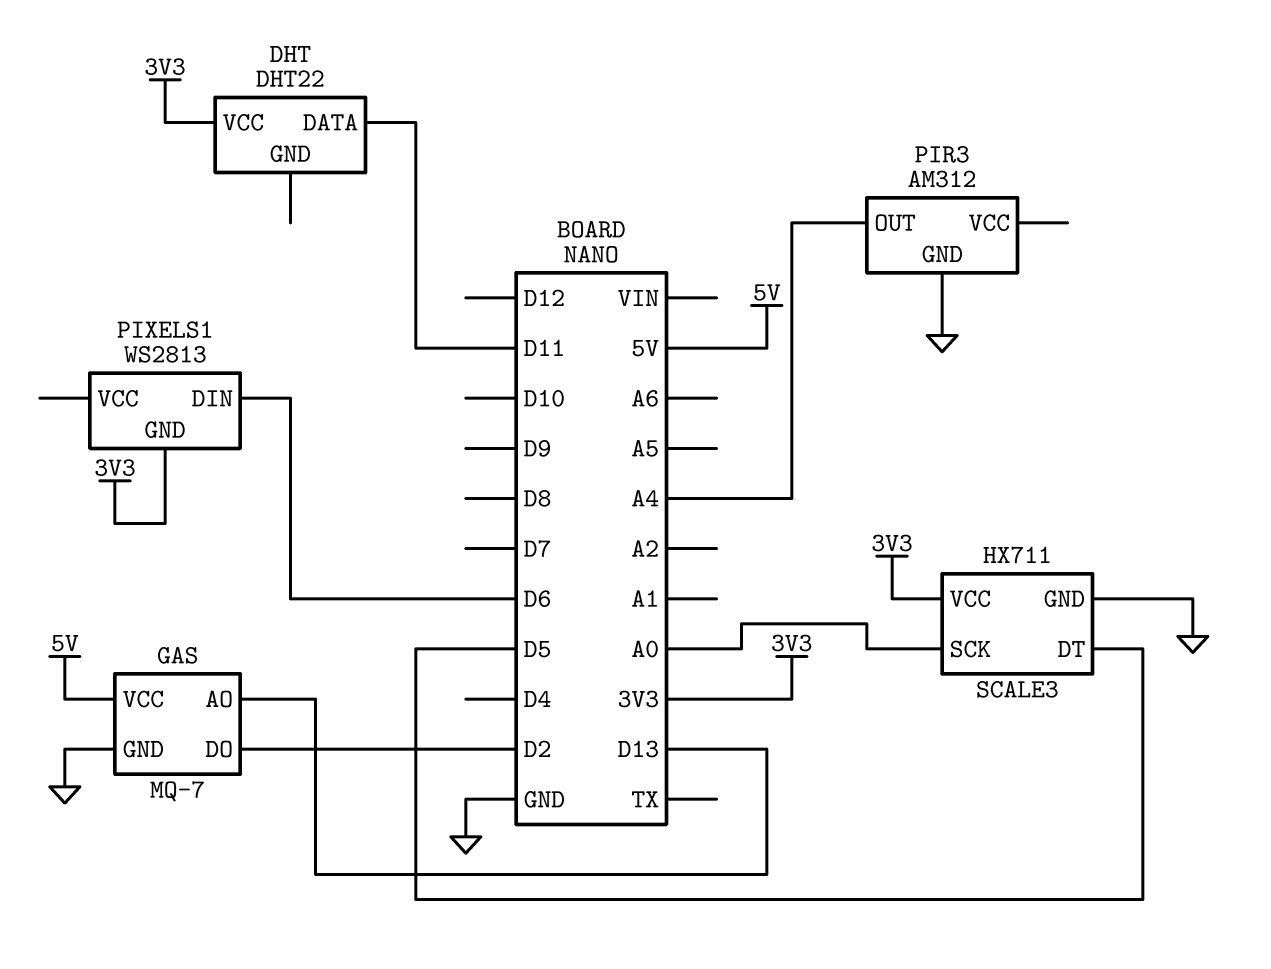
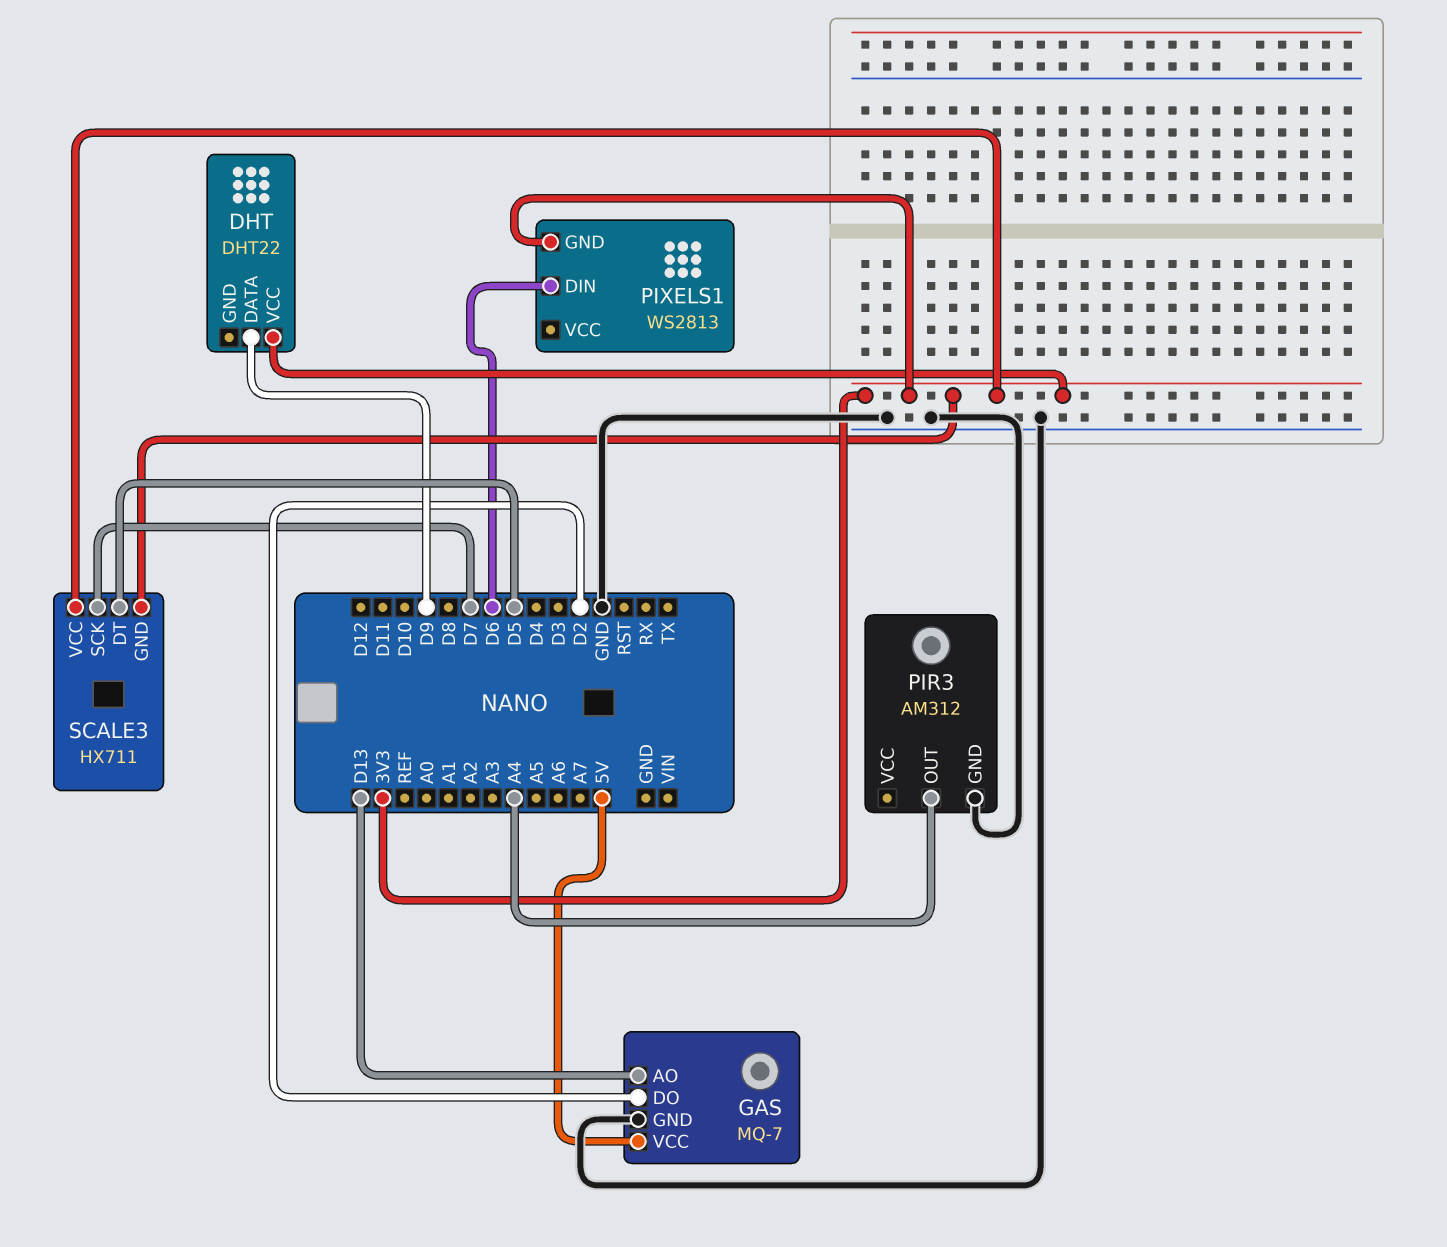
DHT pin DATA: D11 -> D9
SCALE3 pin GND: GND -> 3V3
SCALE3 pin SCK: A0 -> D7

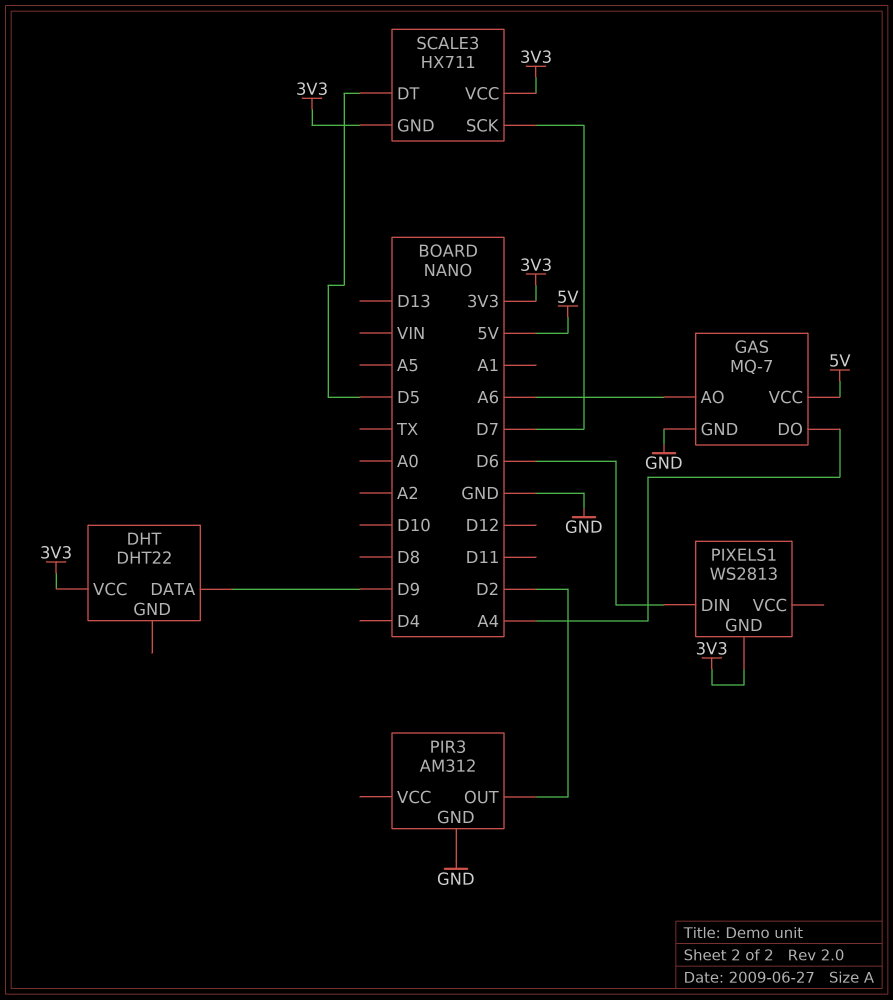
GAS pin AO: D13 -> A6
GAS pin DO: D2 -> A4
PIR3 pin OUT: A4 -> D2

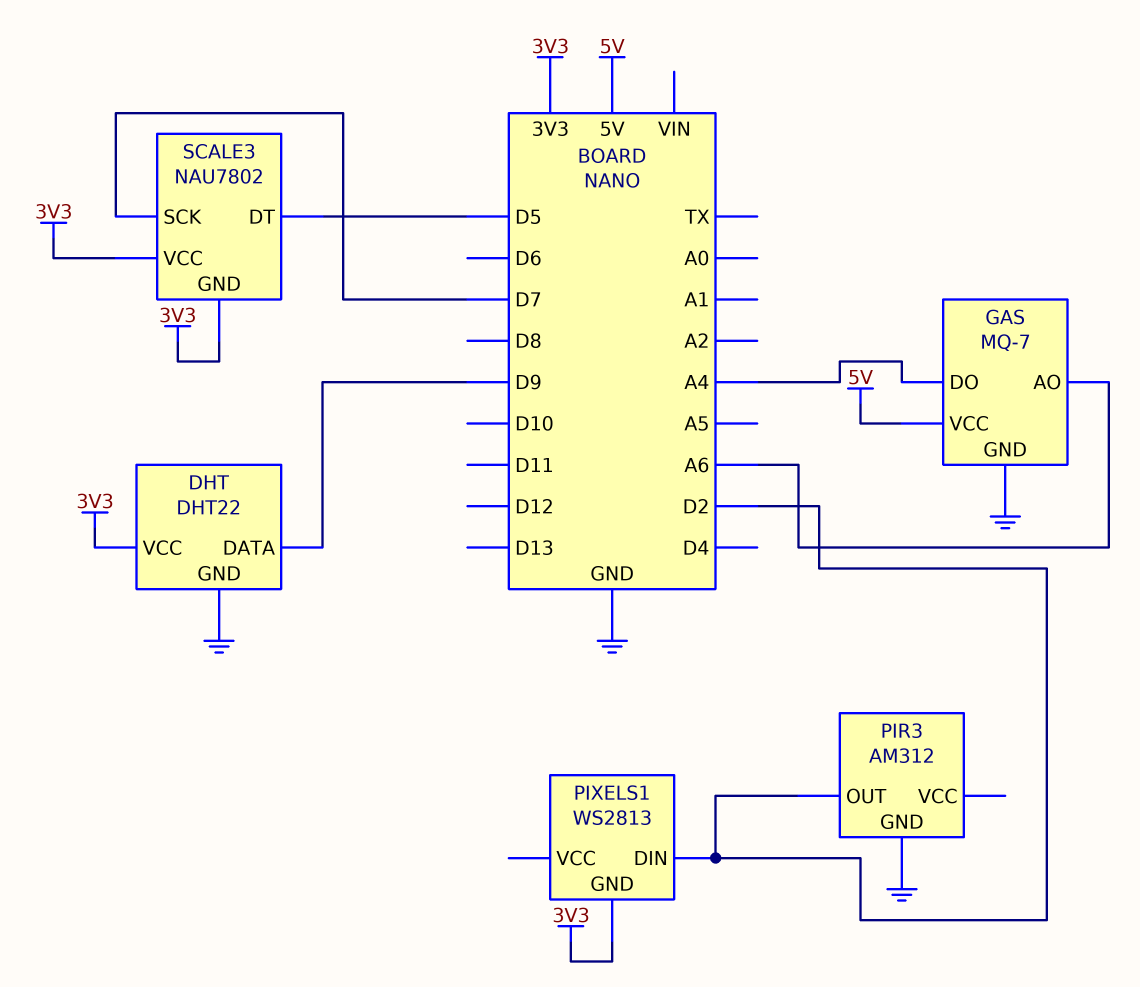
DHT pin GND: none -> GND
PIXELS1 pin DIN: D6 -> D2
SCALE3: HX711 -> NAU7802

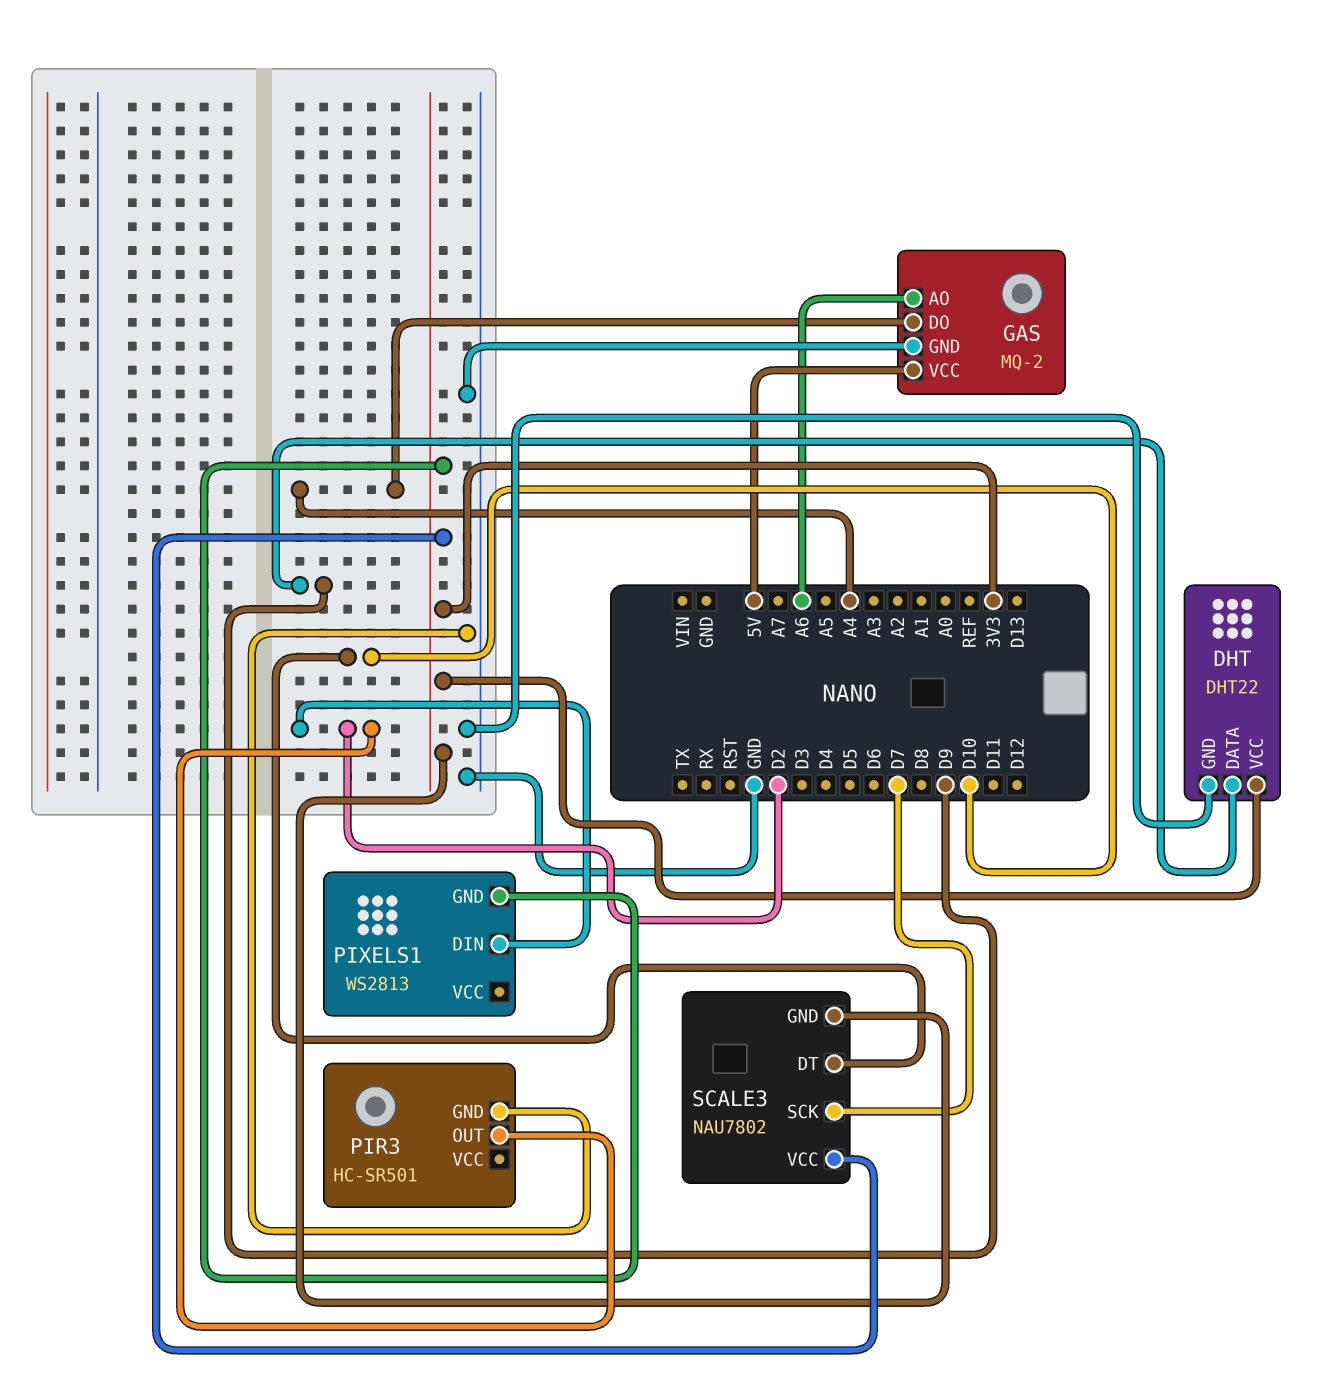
GAS: MQ-7 -> MQ-2
PIR3: AM312 -> HC-SR501
SCALE3 pin DT: D5 -> D10

